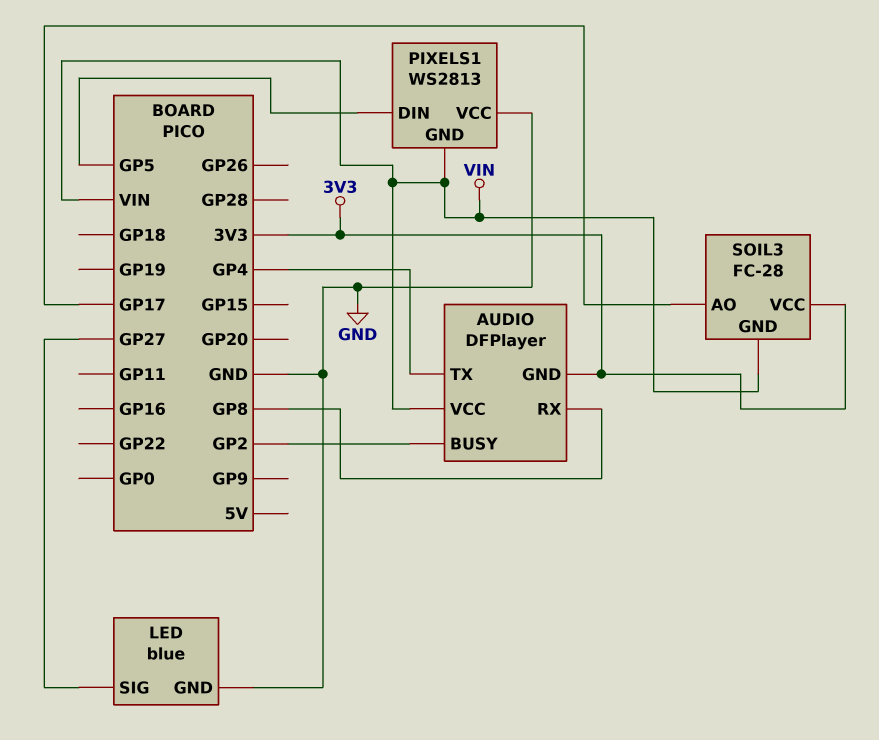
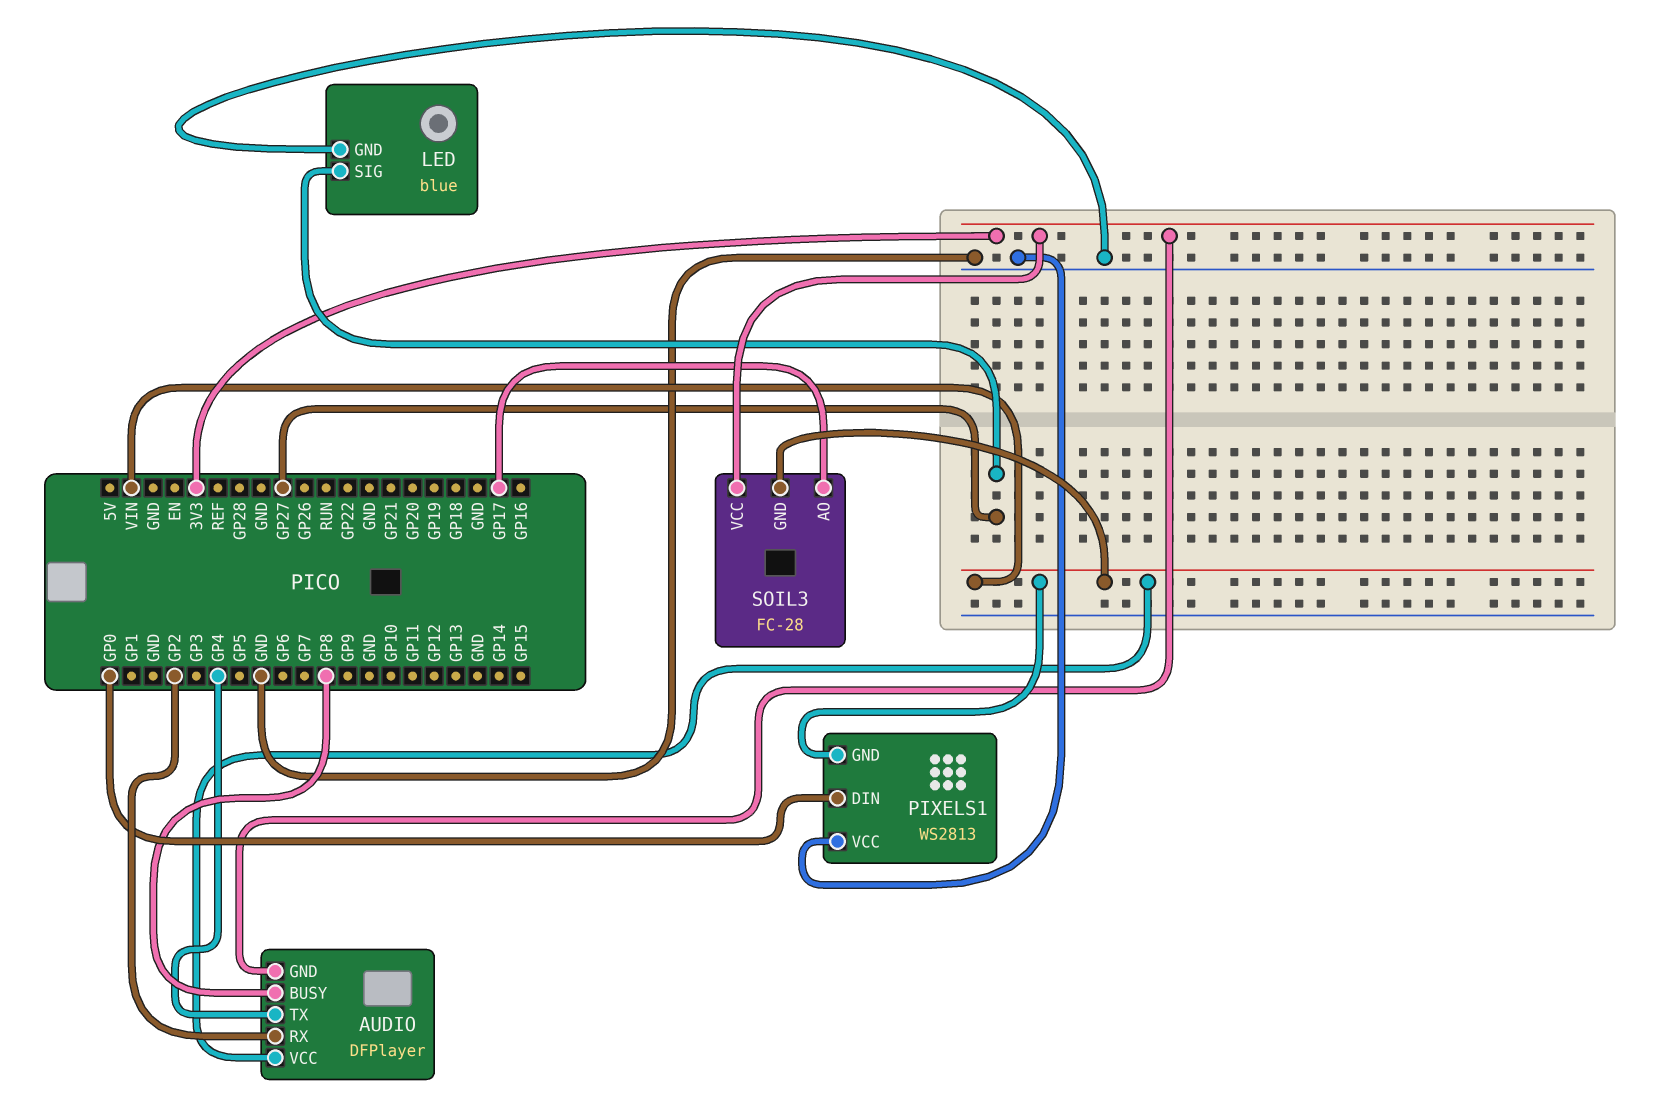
AUDIO pin BUSY: GP2 -> GP8
AUDIO pin RX: GP8 -> GP2
PIXELS1 pin DIN: GP5 -> GP0

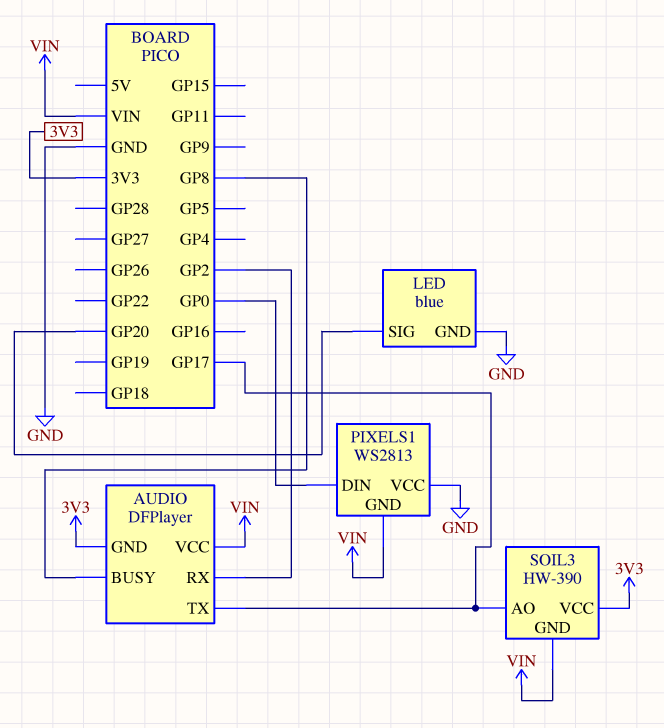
AUDIO pin TX: GP4 -> GP17
LED pin SIG: GP27 -> GP20
SOIL3: FC-28 -> HW-390

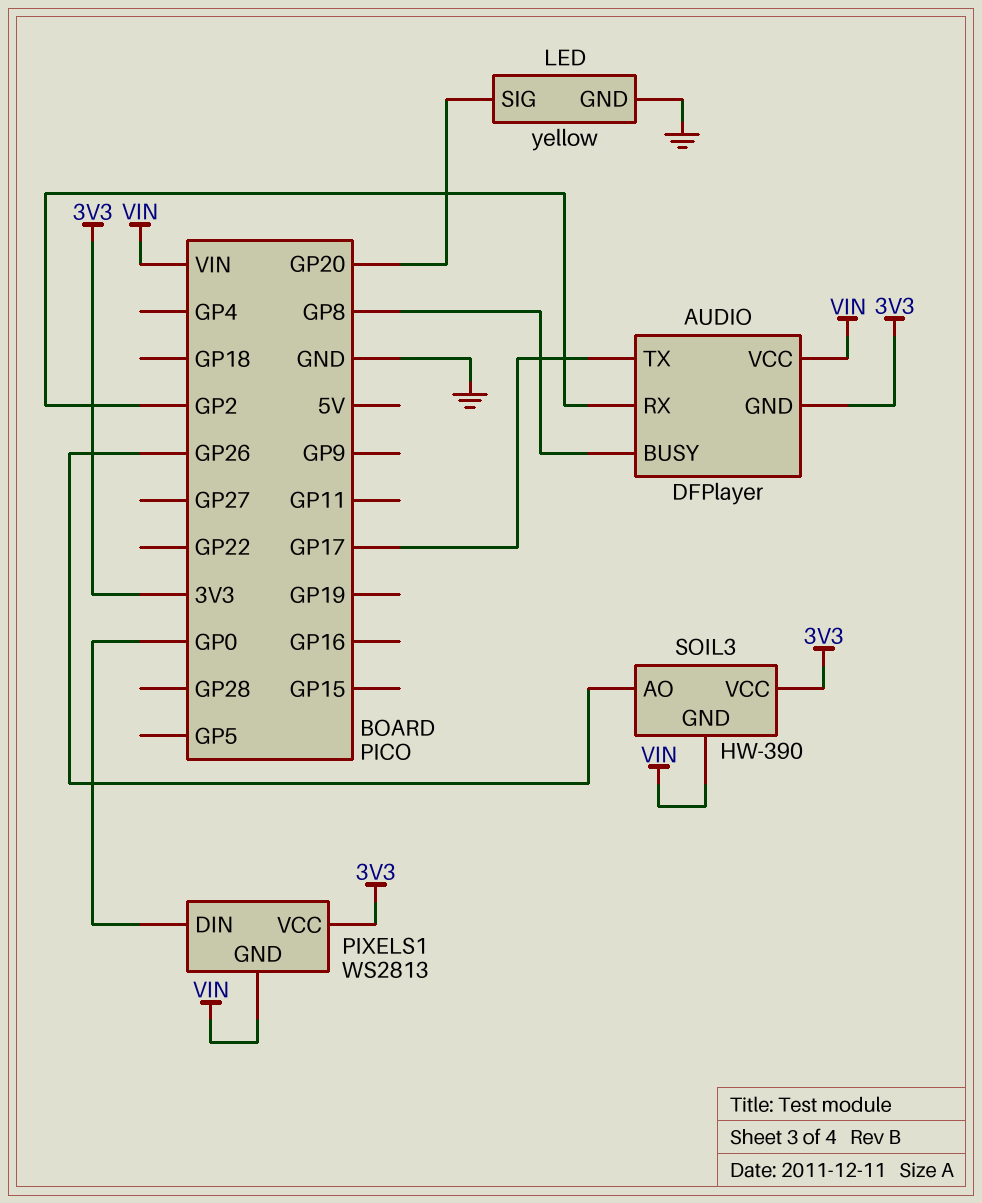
LED: blue -> yellow
PIXELS1 pin VCC: GND -> 3V3
SOIL3 pin AO: GP17 -> GP26

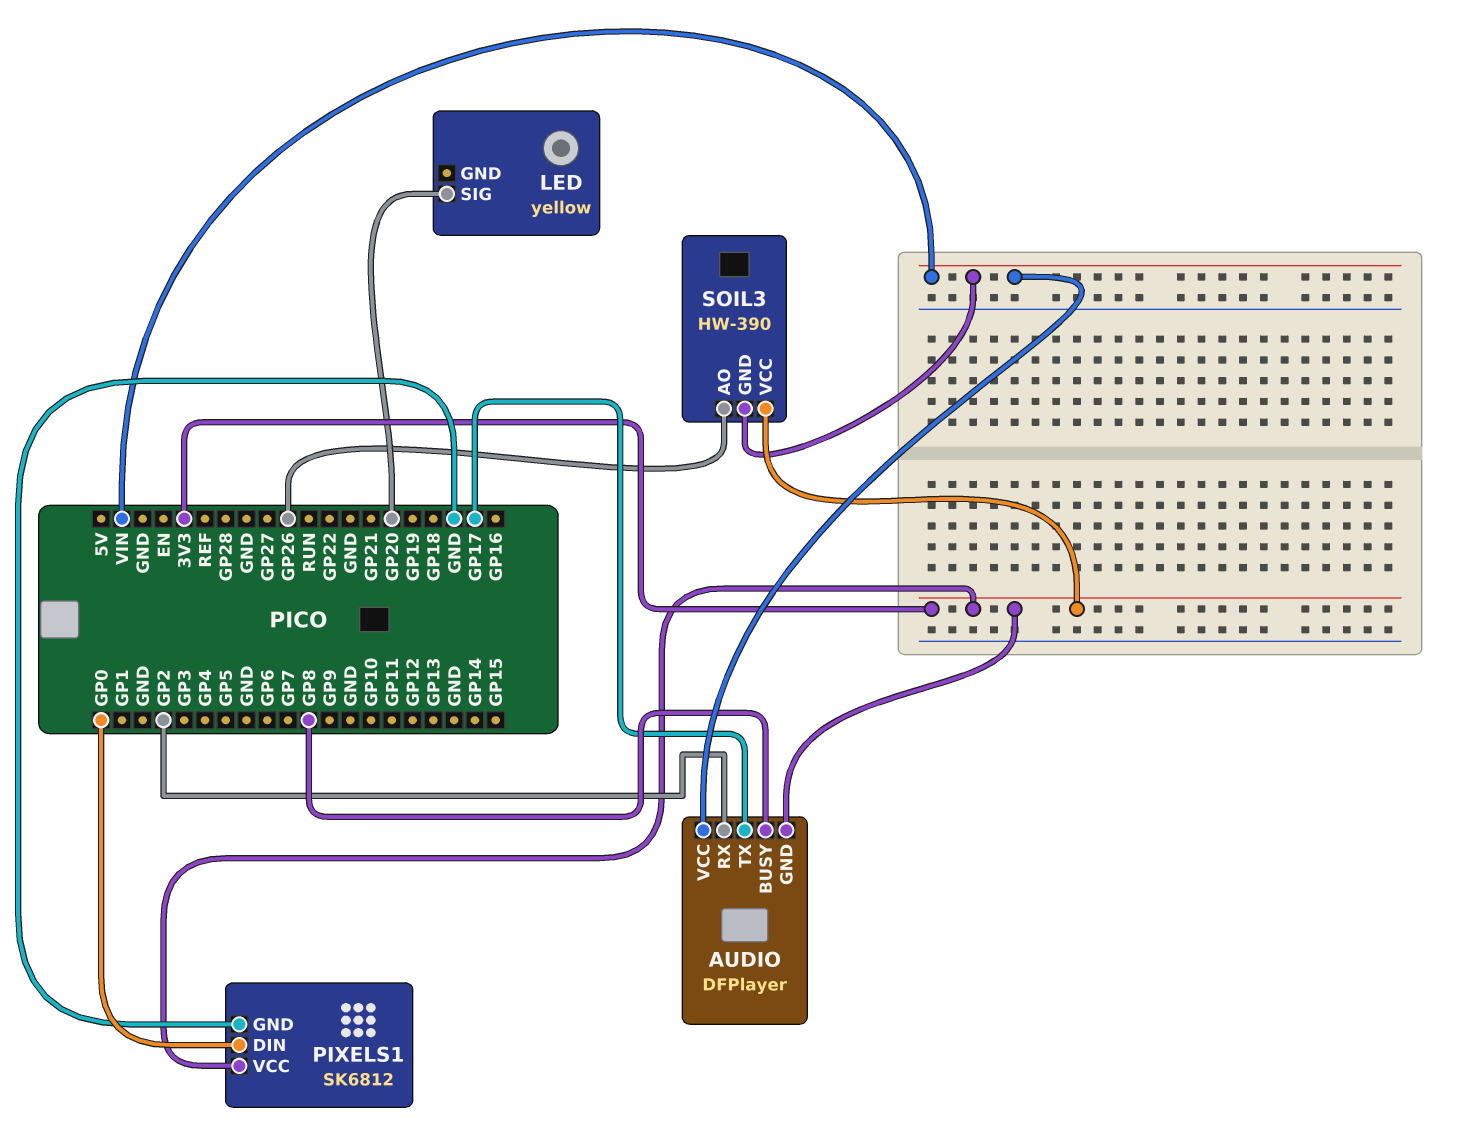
LED pin GND: GND -> none
PIXELS1: WS2813 -> SK6812
PIXELS1 pin GND: VIN -> GND

